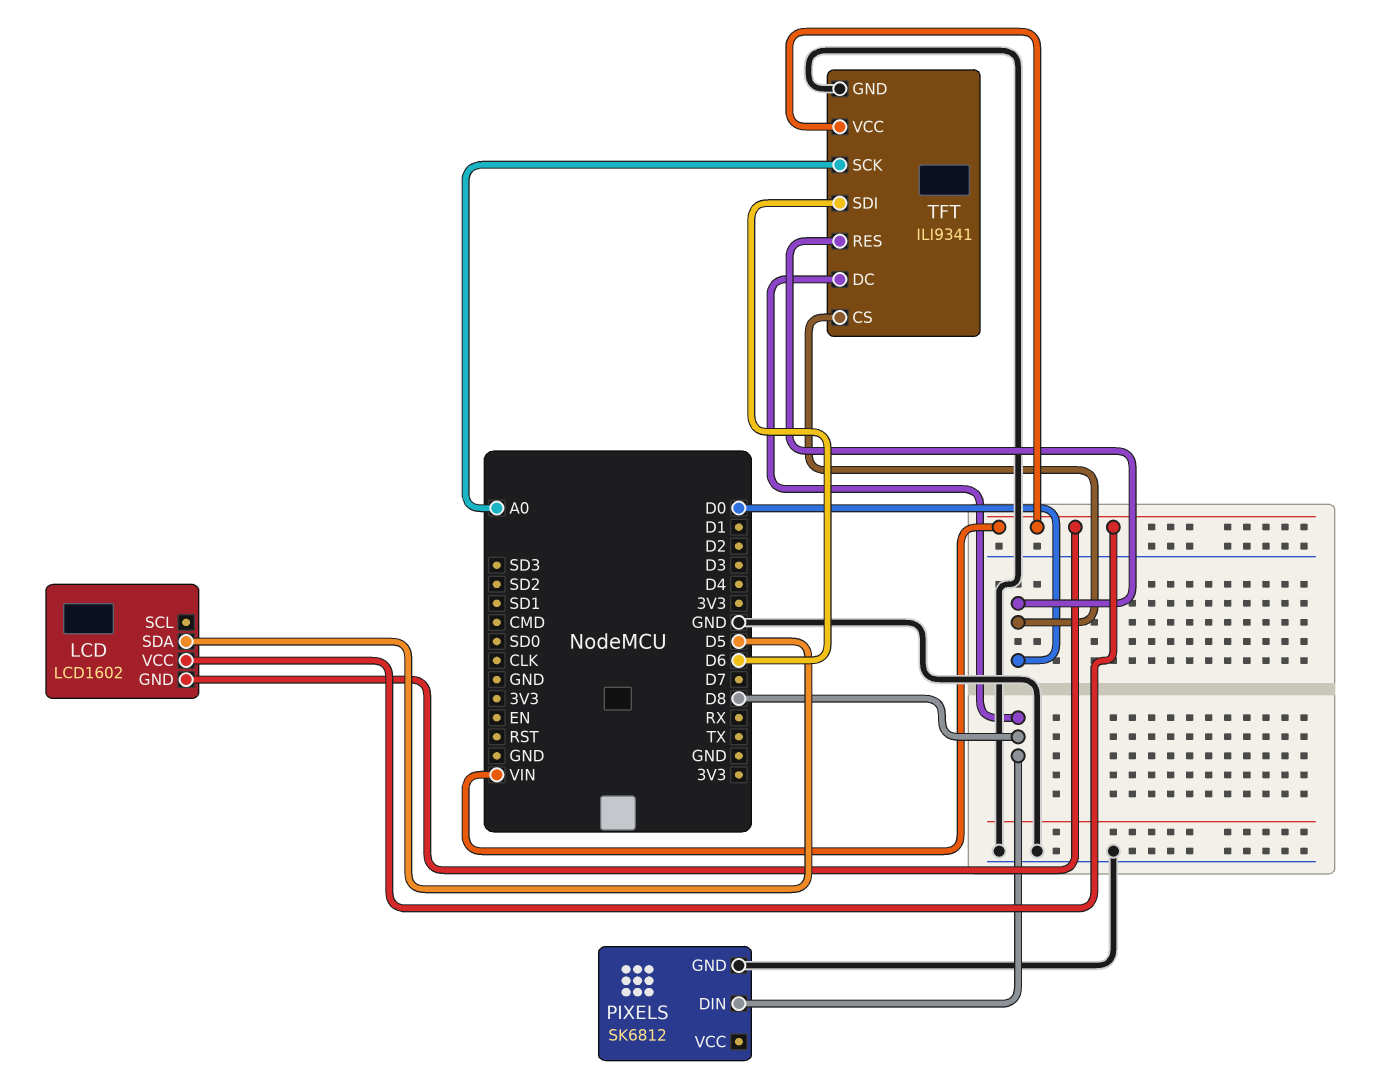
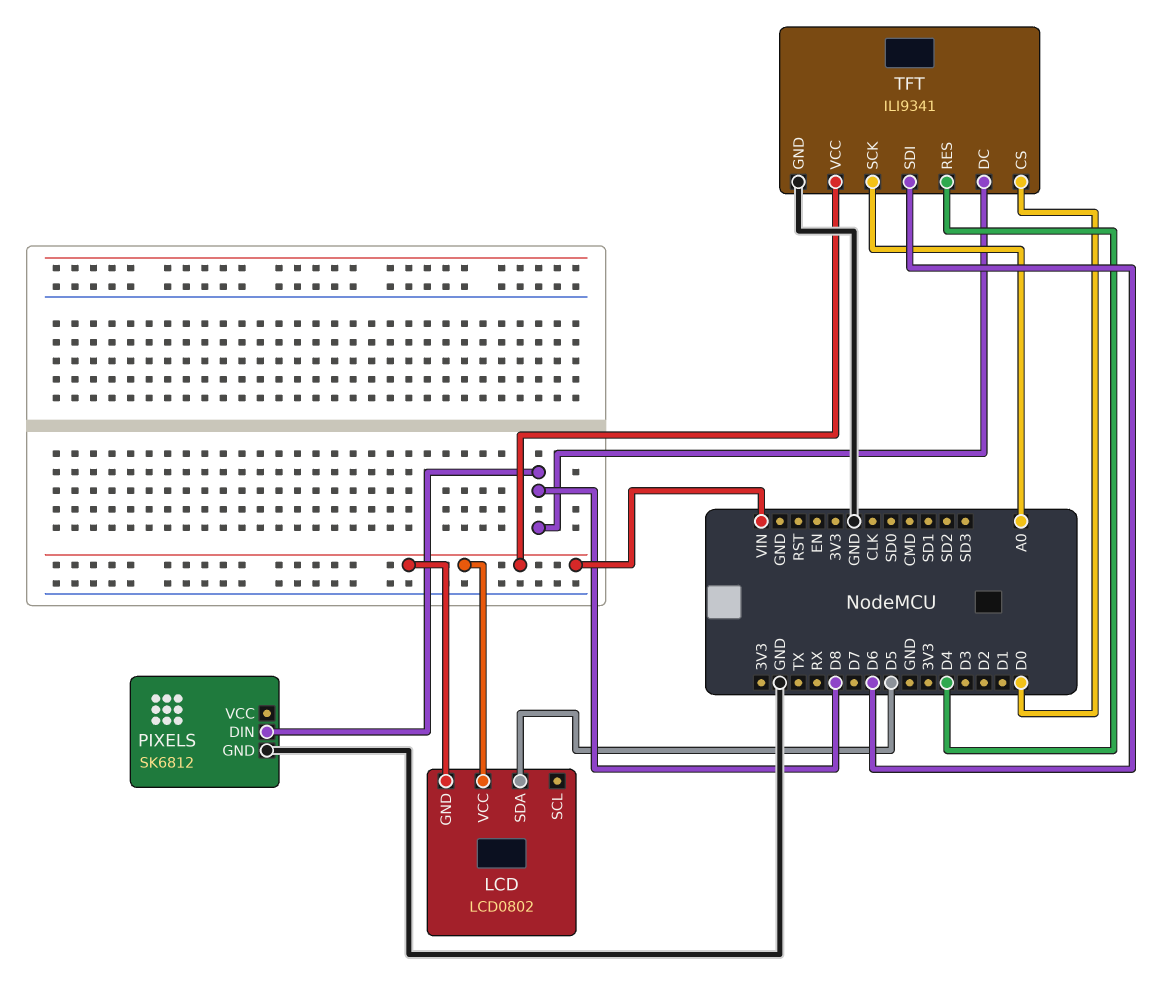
LCD: LCD1602 -> LCD0802
TFT pin RES: D0 -> D4

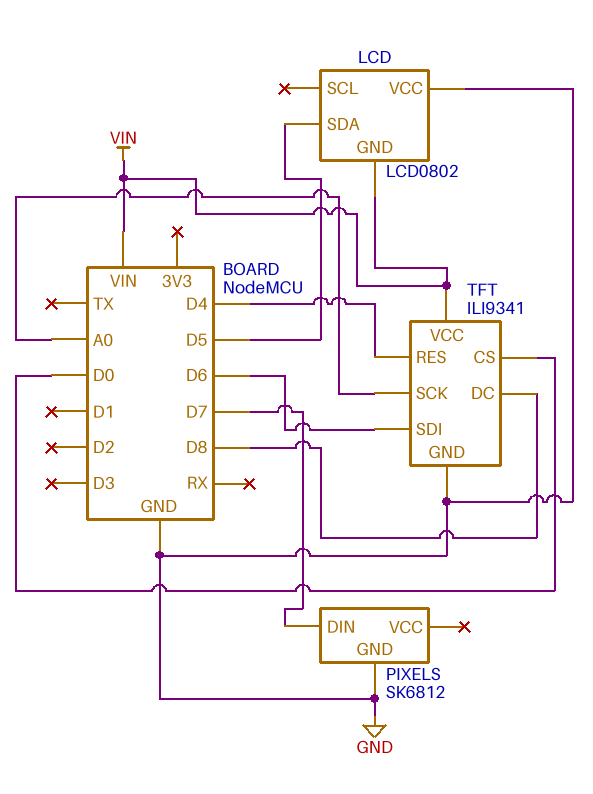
LCD pin VCC: VIN -> GND
PIXELS pin DIN: D8 -> D7

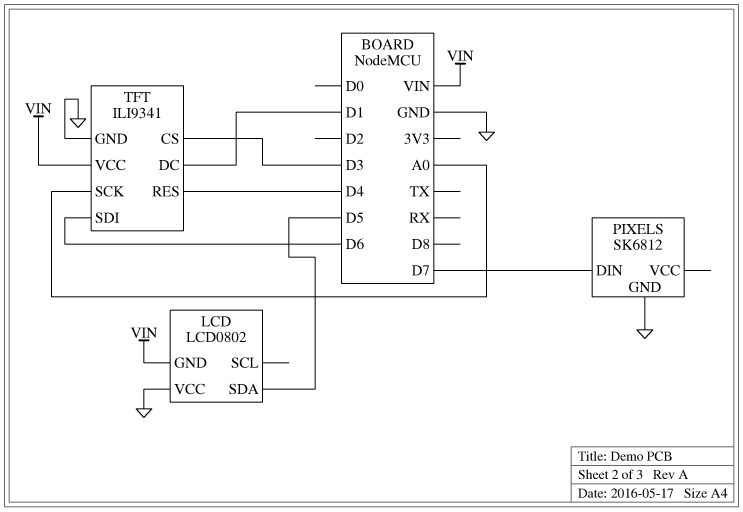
TFT pin CS: D0 -> D3
TFT pin DC: D8 -> D1

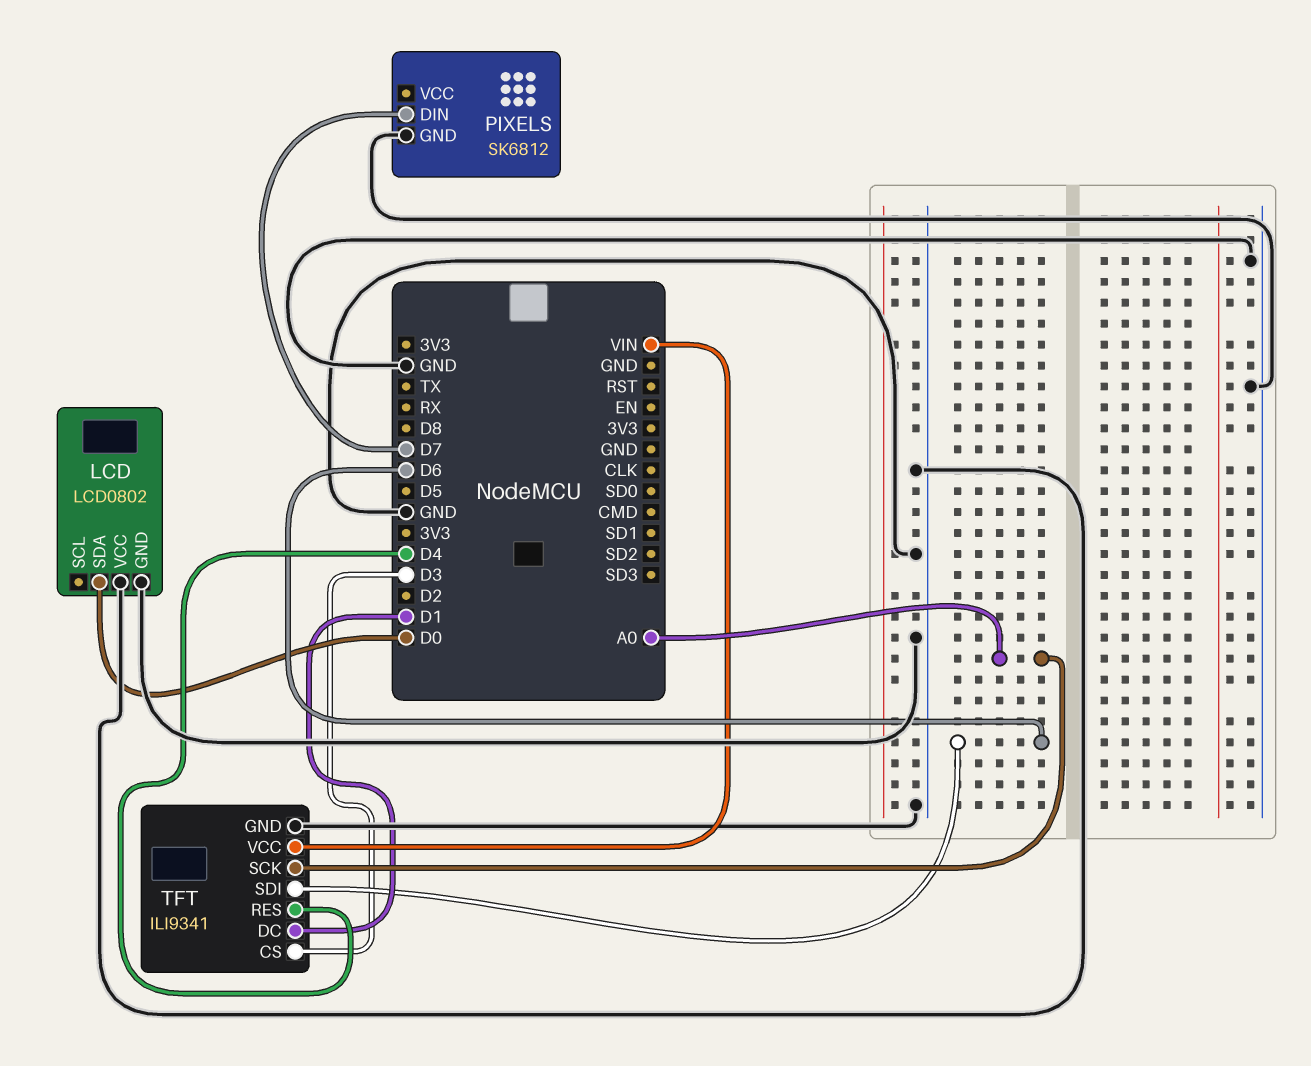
LCD pin GND: VIN -> GND
LCD pin SDA: D5 -> D0

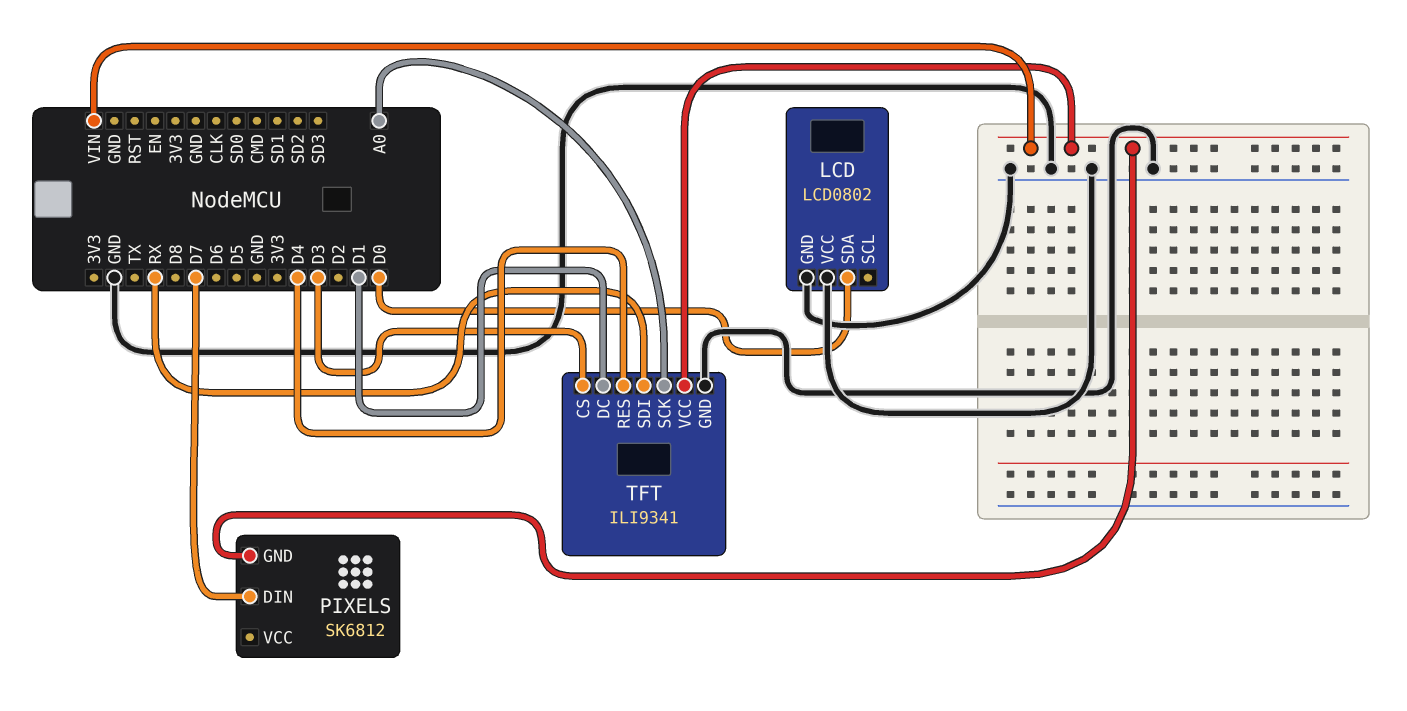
PIXELS pin GND: GND -> VIN
TFT pin SDI: D6 -> RX

